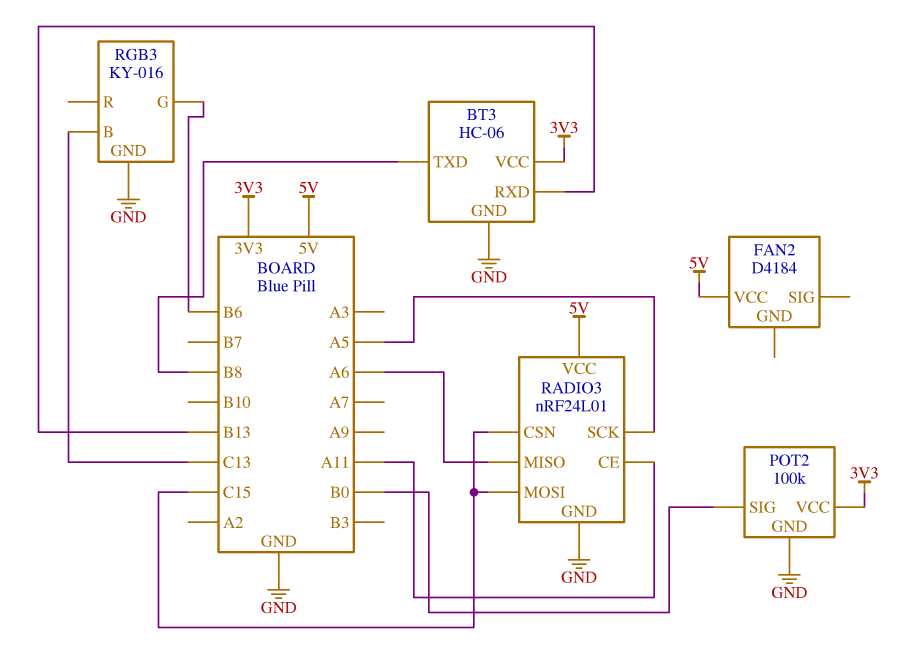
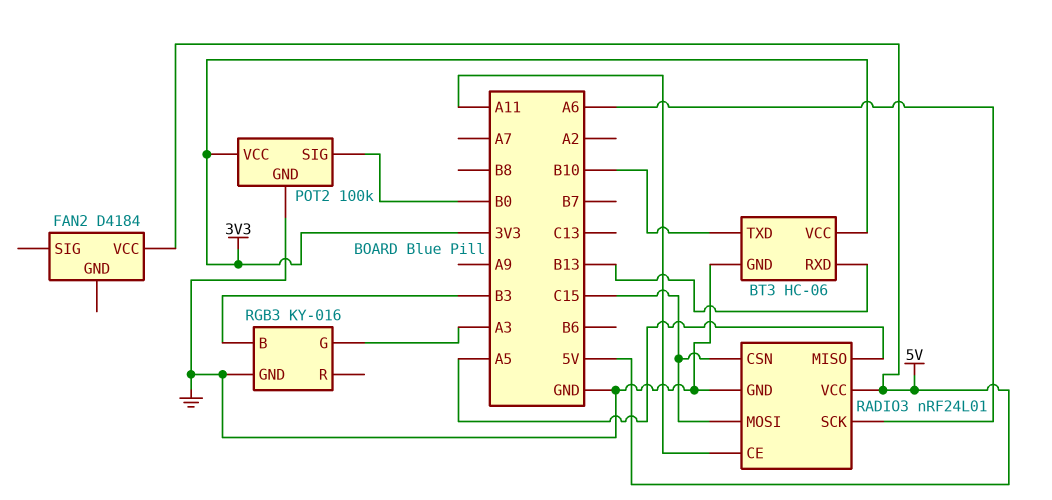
BT3 pin TXD: B8 -> B10
RADIO3 pin MISO: A6 -> A5
RADIO3 pin SCK: A5 -> A6
RGB3 pin B: C13 -> B3
RGB3 pin G: B6 -> A3

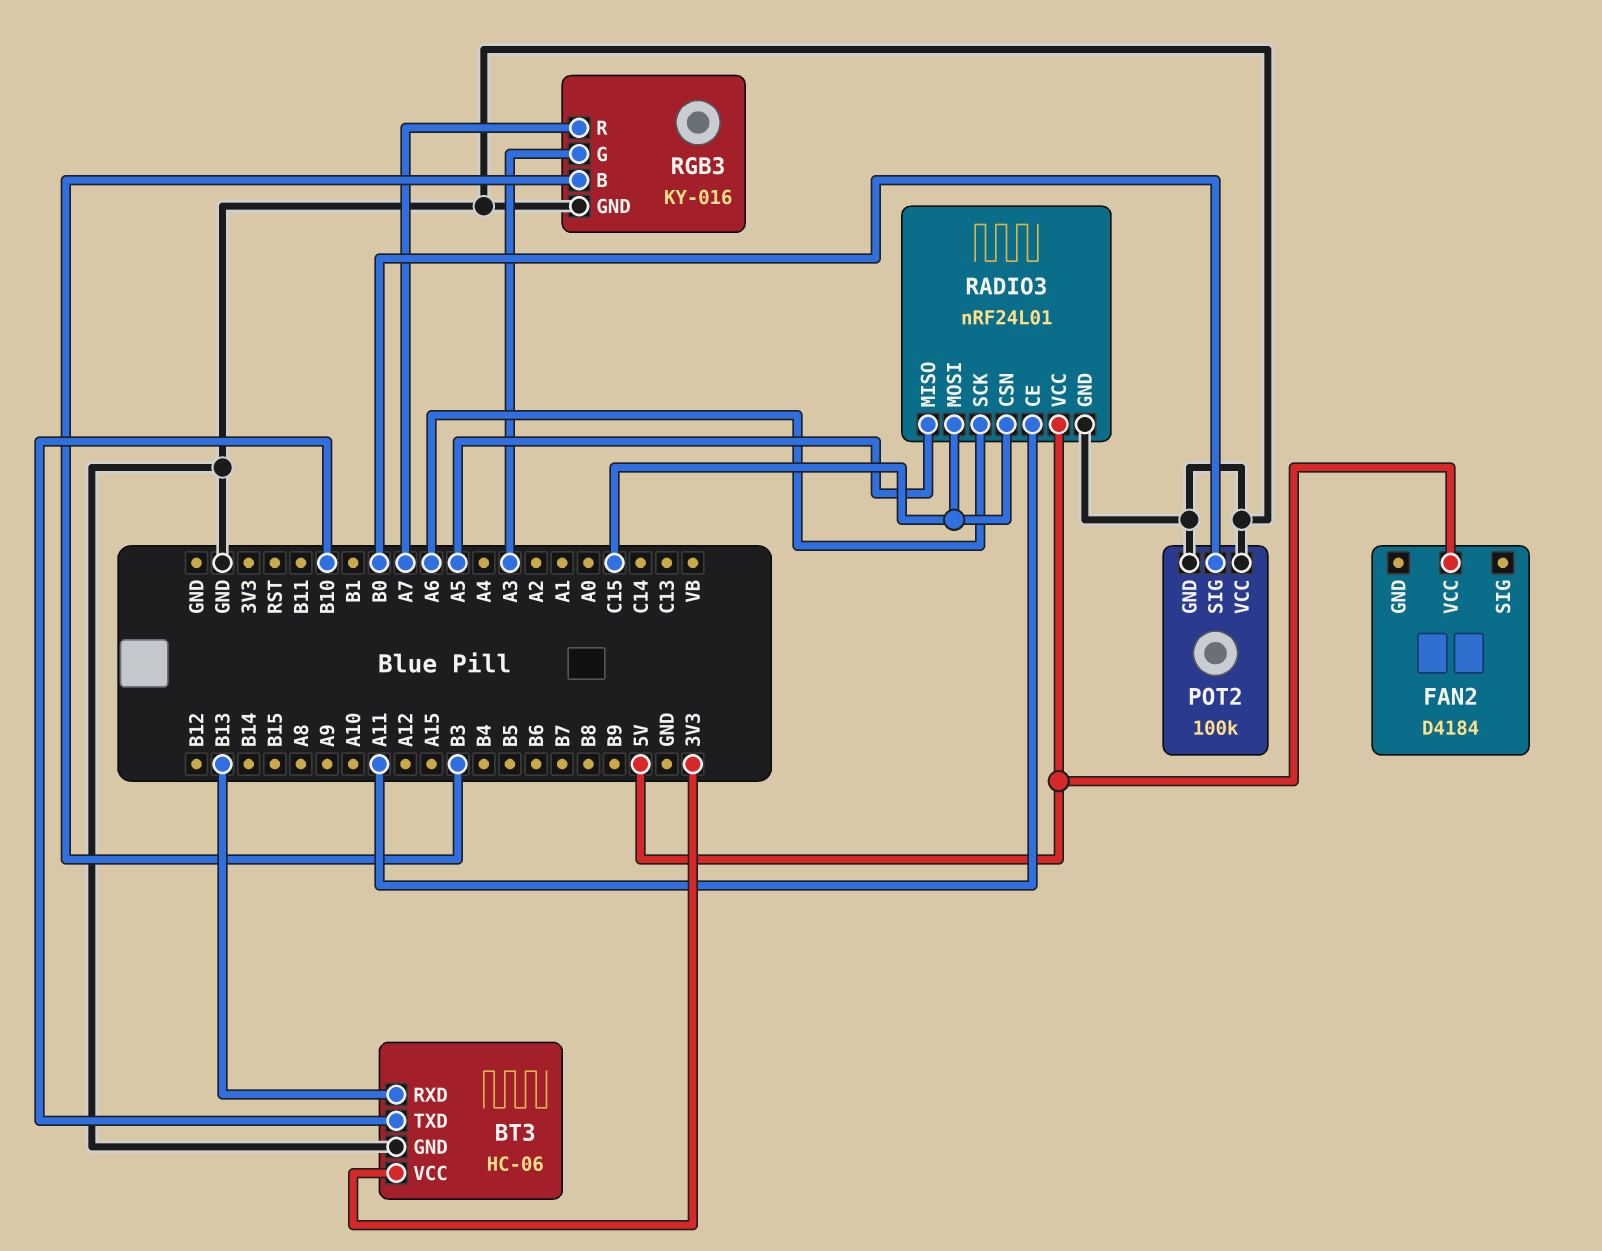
POT2 pin VCC: 3V3 -> GND
RGB3 pin R: none -> A7

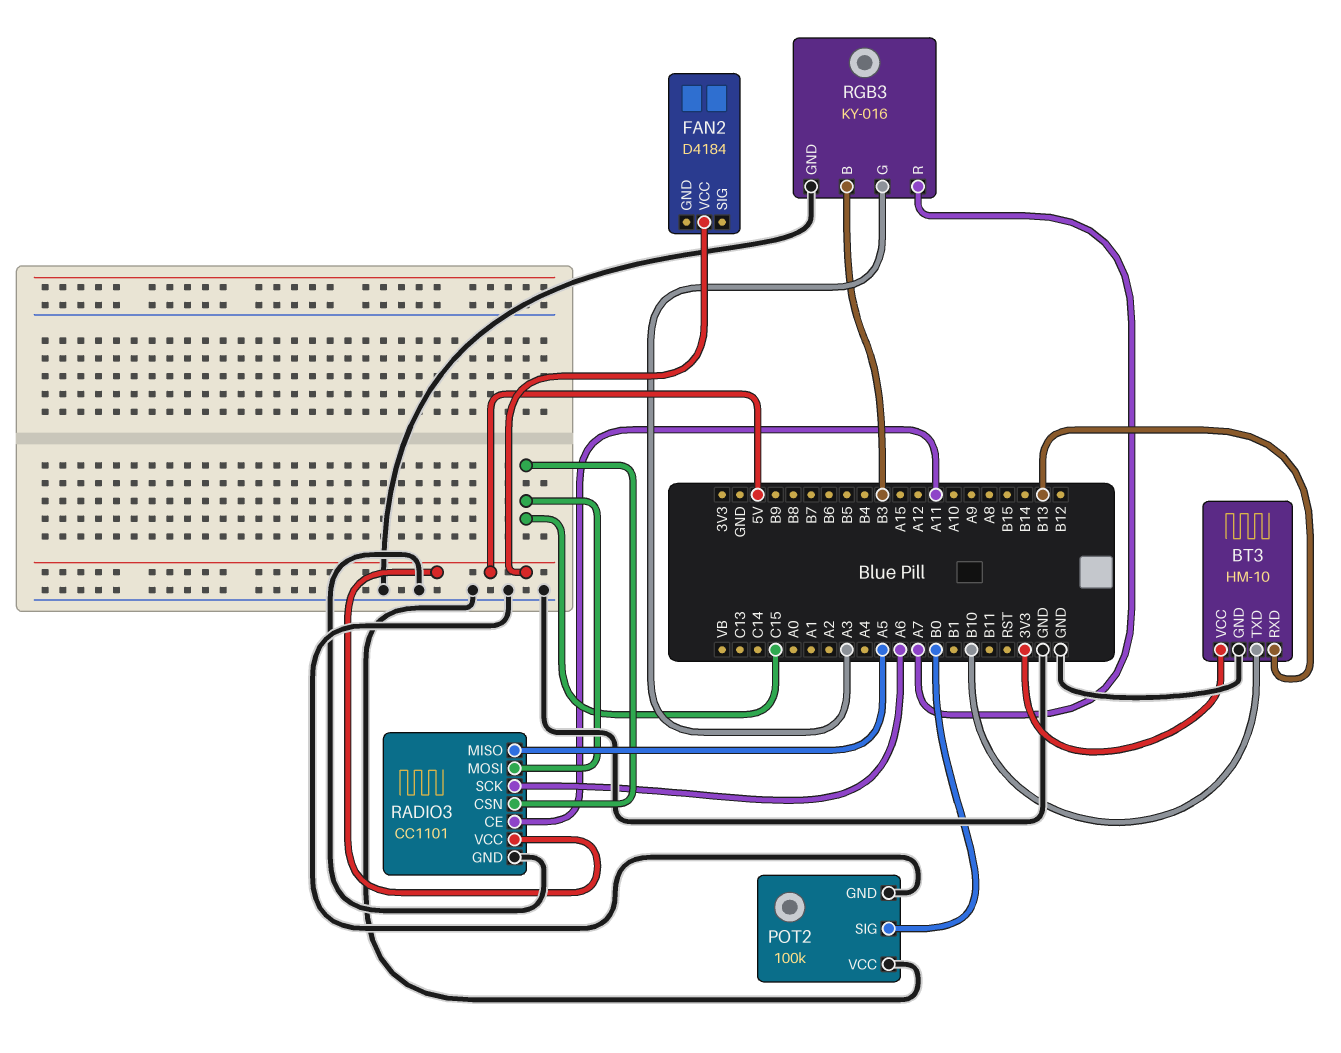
BT3: HC-06 -> HM-10
RADIO3: nRF24L01 -> CC1101

